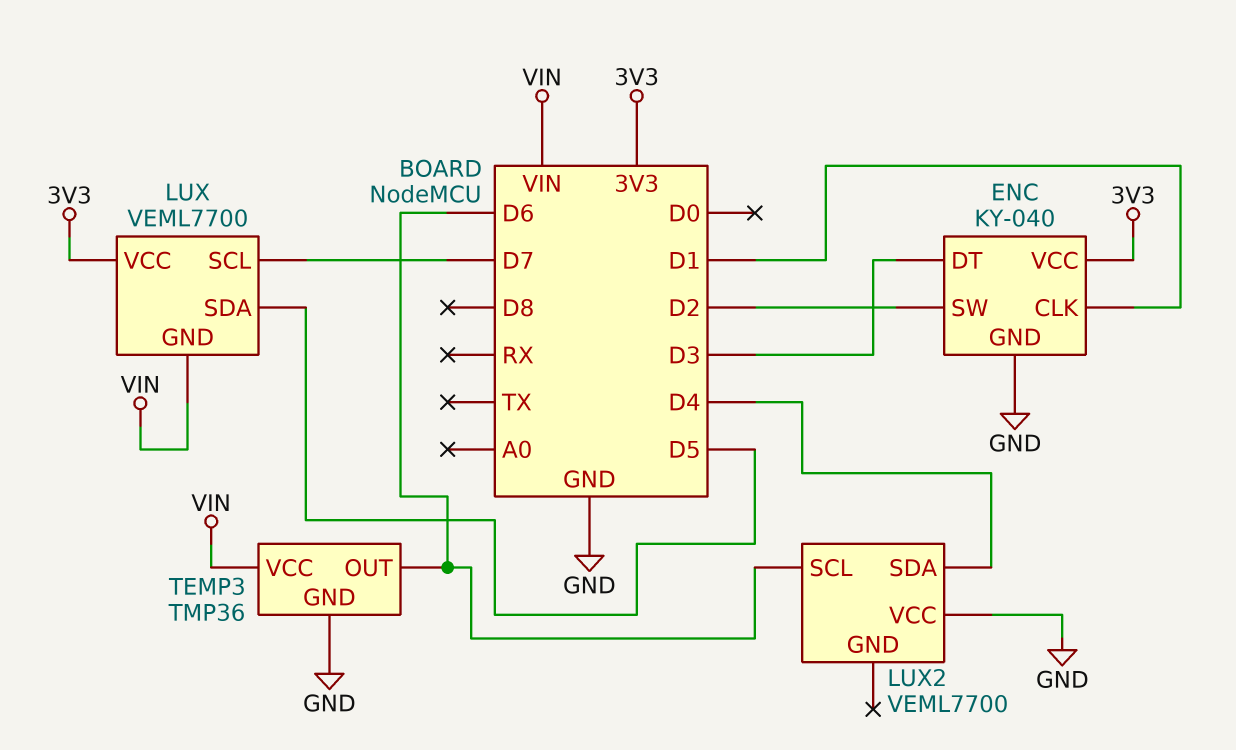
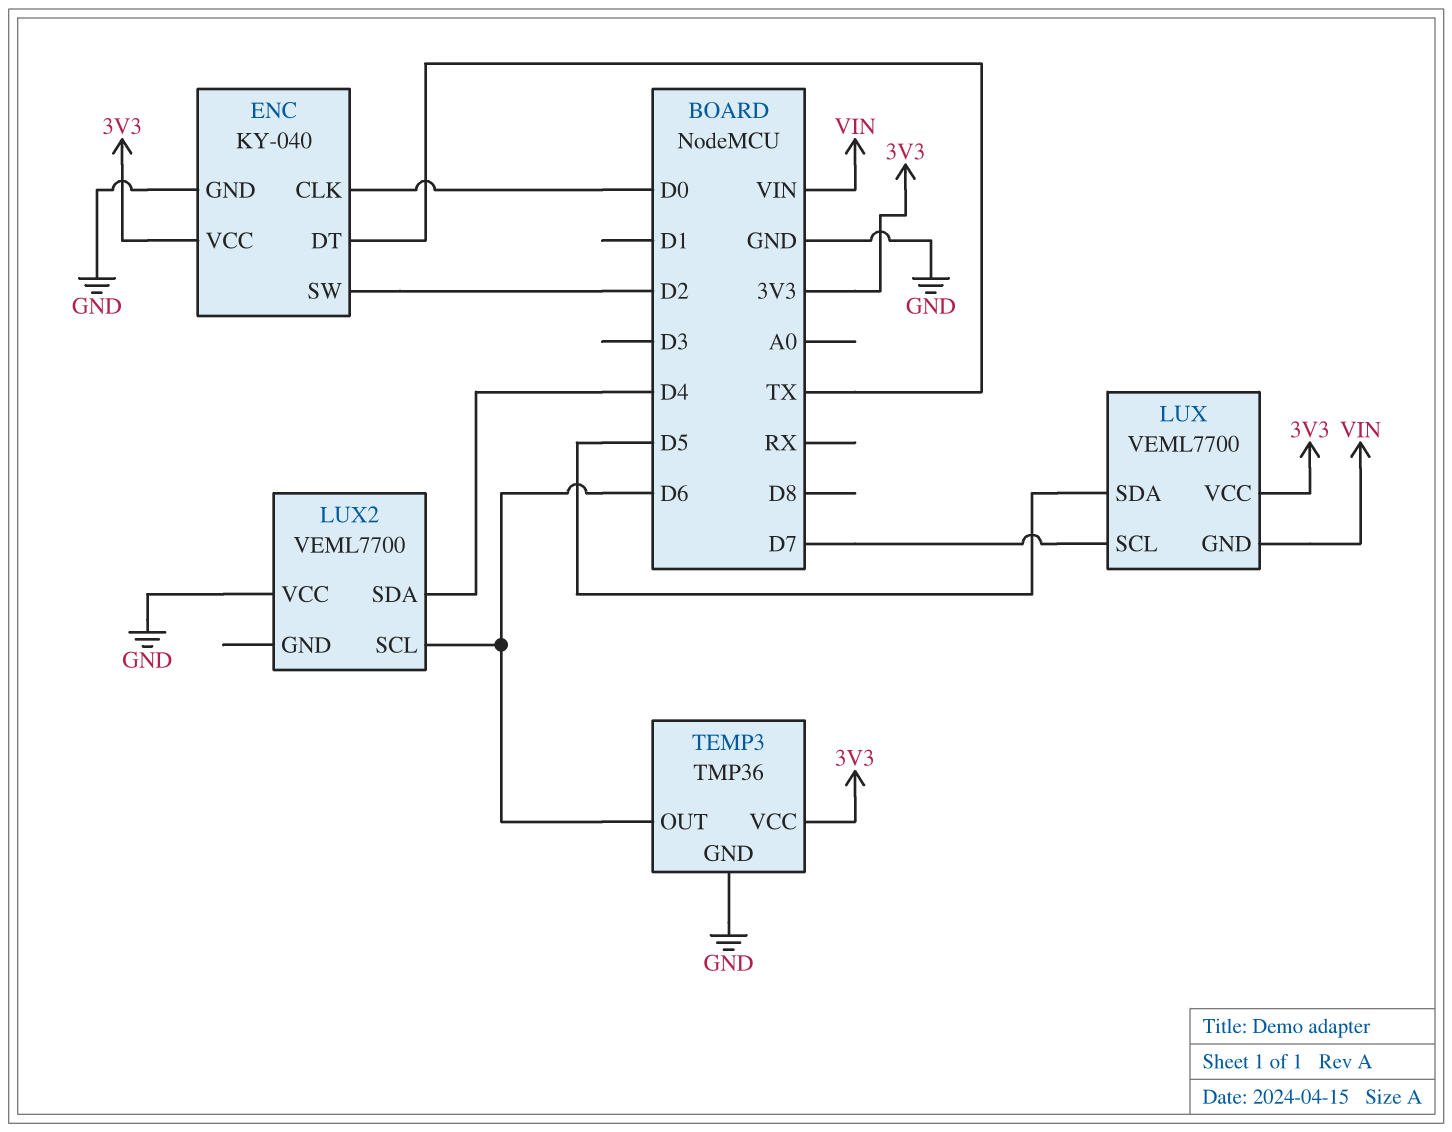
ENC pin CLK: D1 -> D0
ENC pin DT: D3 -> TX
TEMP3 pin VCC: VIN -> 3V3

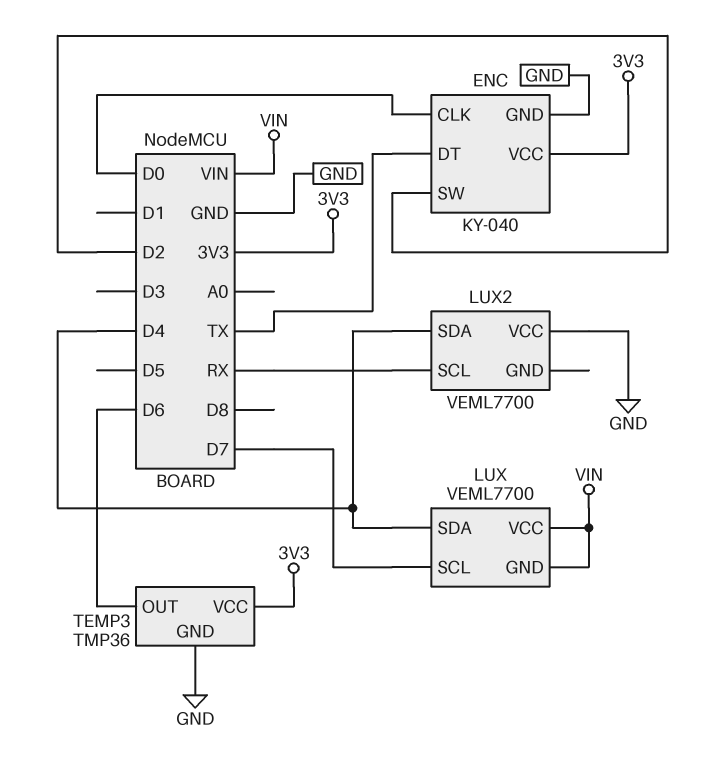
LUX pin SDA: D5 -> D4
LUX pin VCC: 3V3 -> VIN
LUX2 pin SCL: D6 -> RX

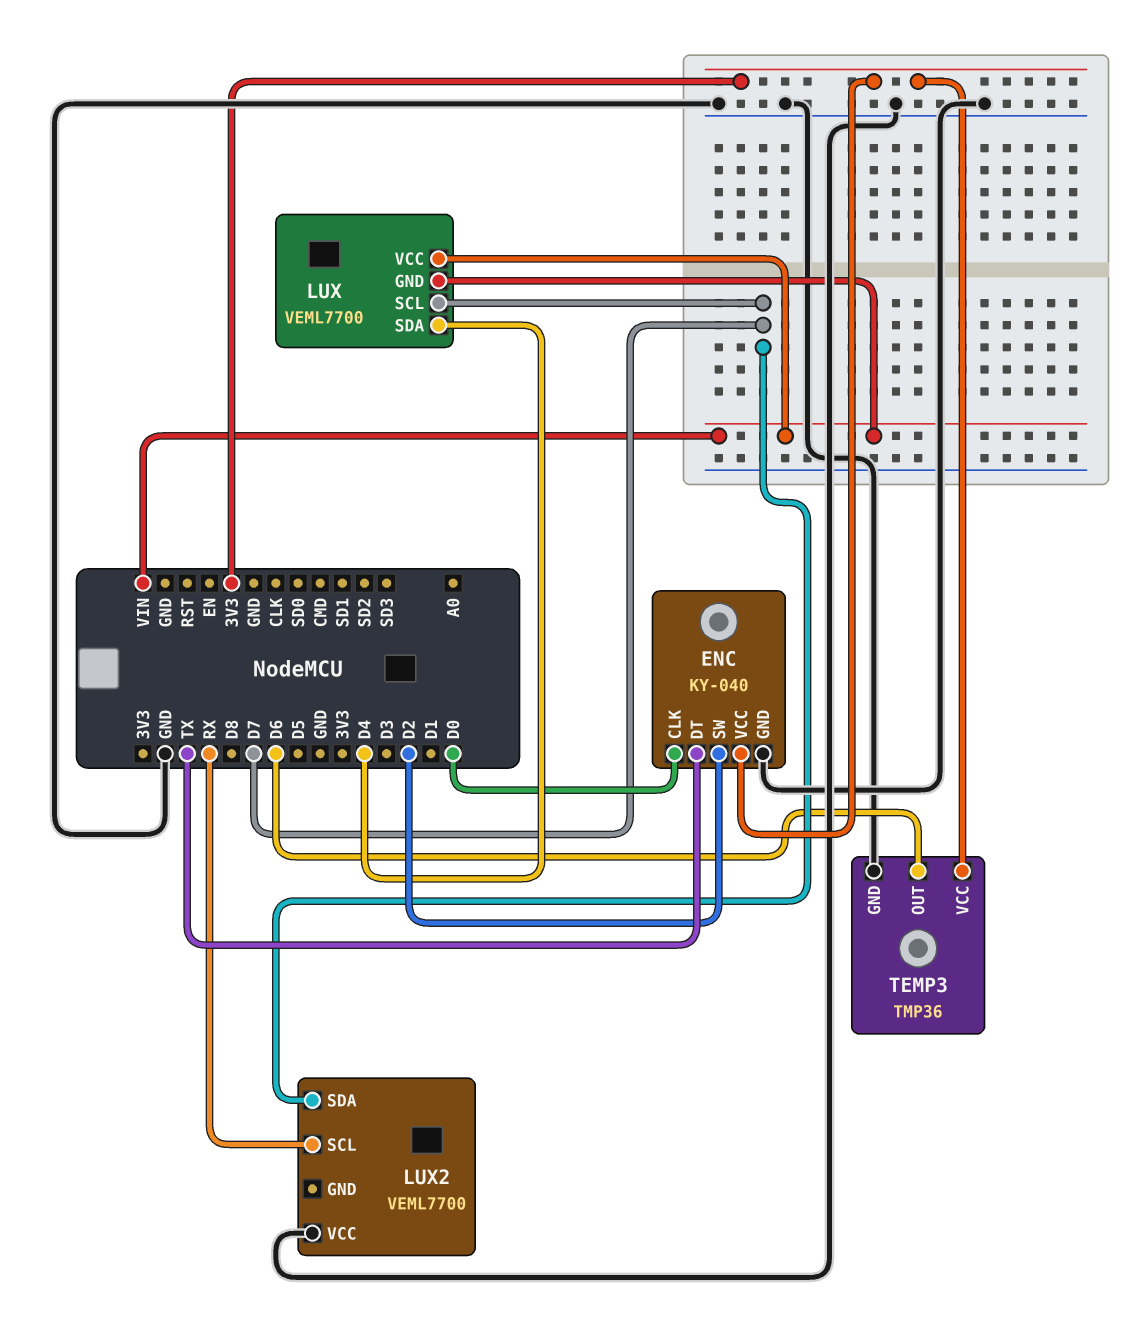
LUX2 pin SDA: D4 -> D7

